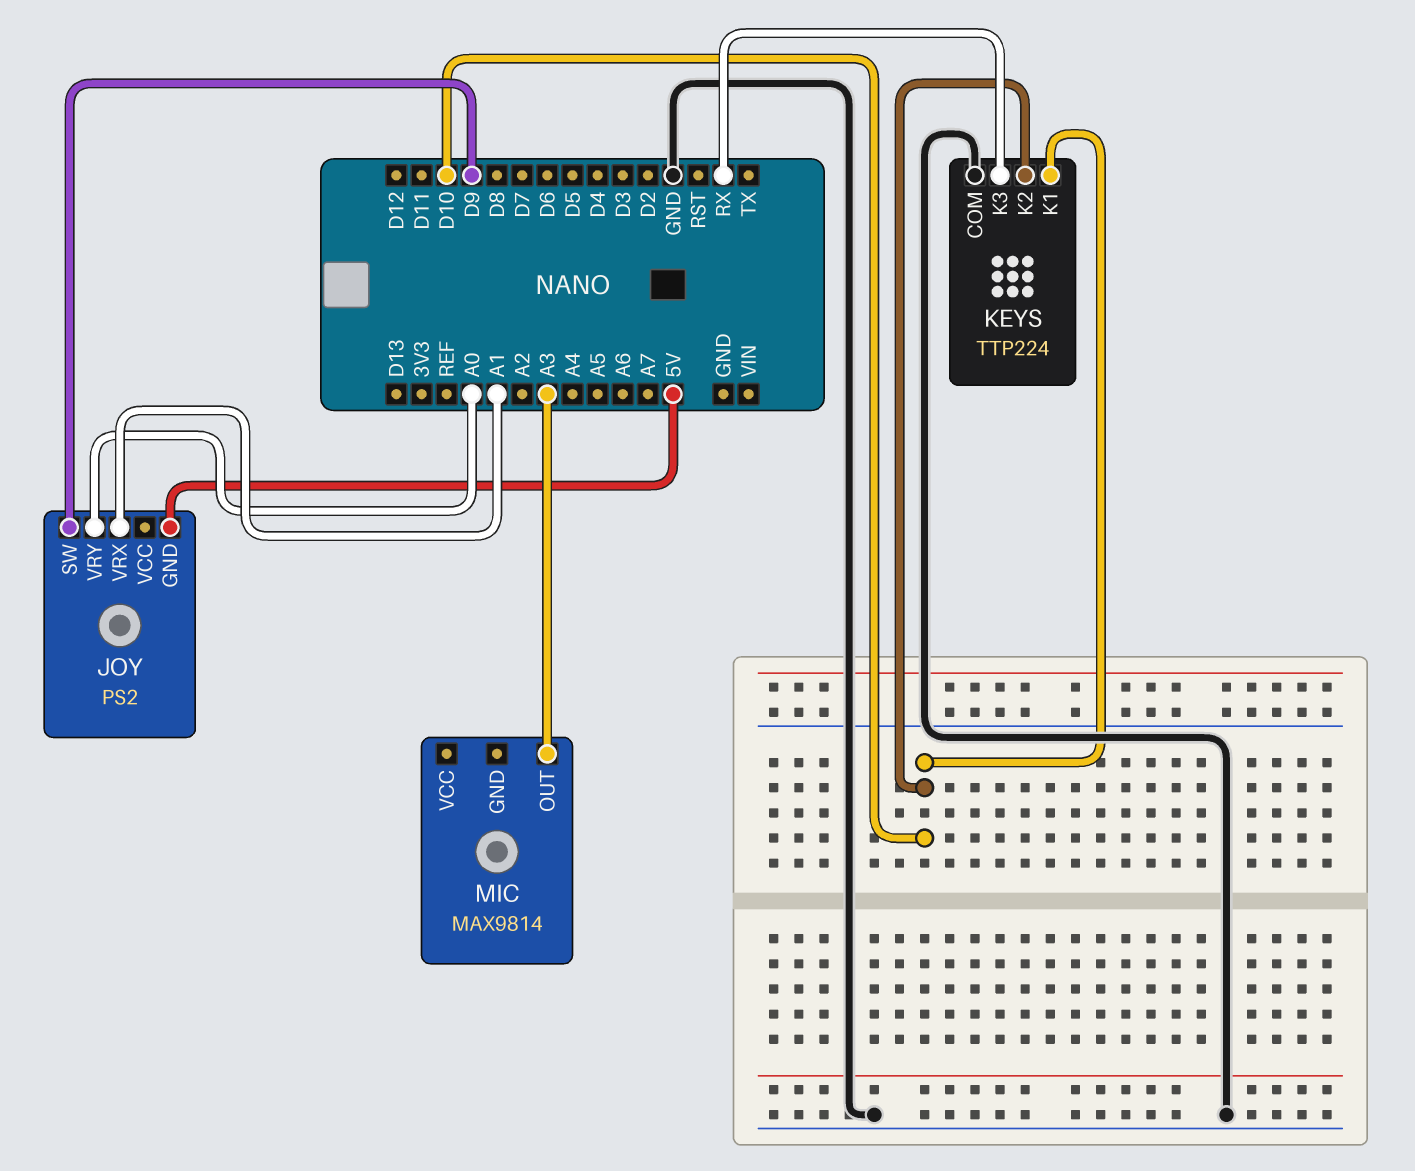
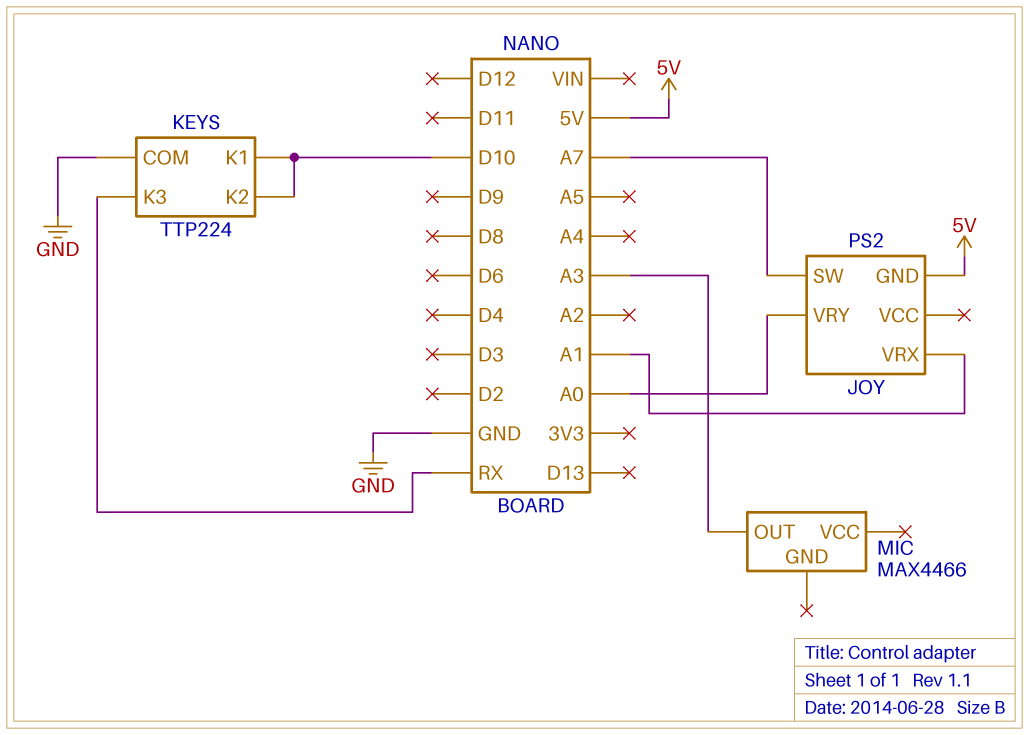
JOY pin SW: D9 -> A7
MIC: MAX9814 -> MAX4466

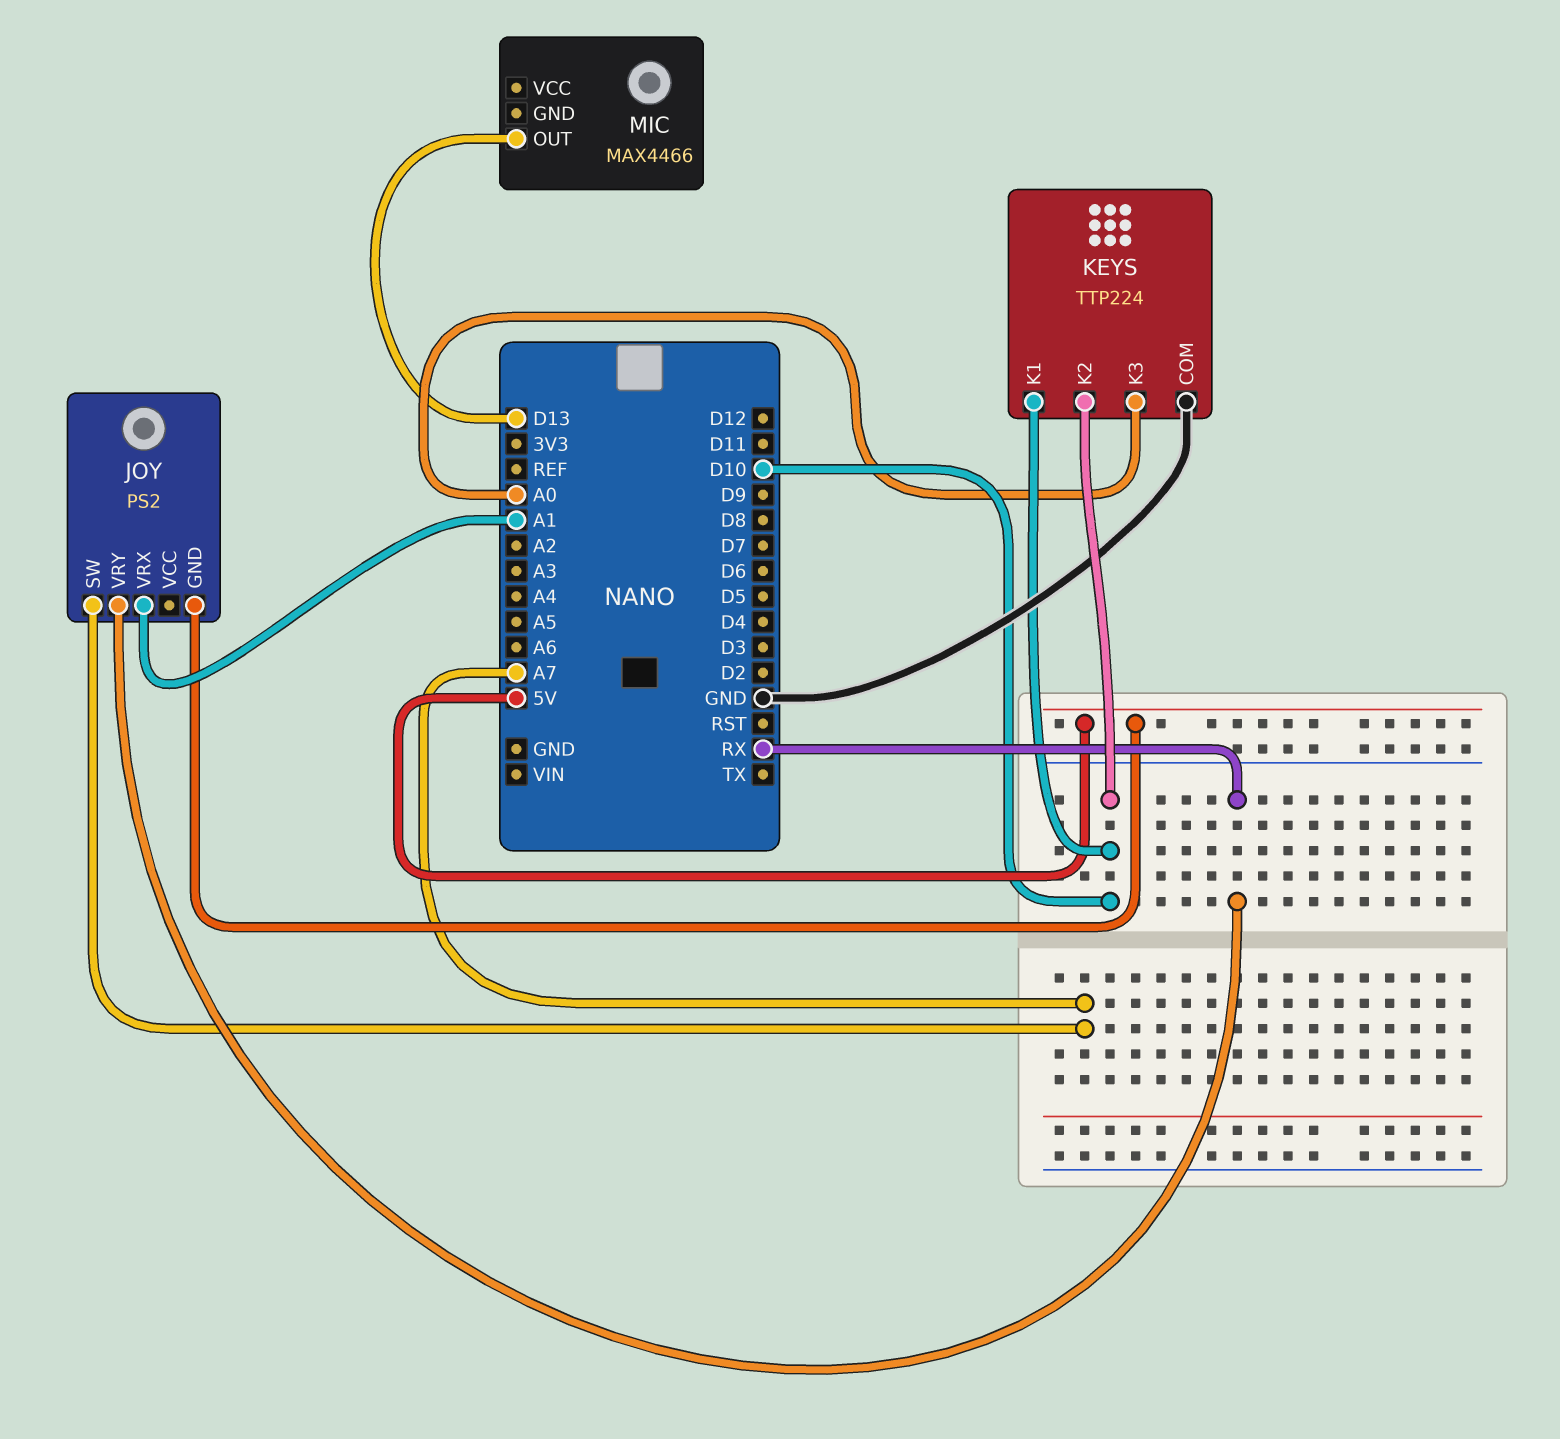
JOY pin VRY: A0 -> RX
KEYS pin K3: RX -> A0
MIC pin OUT: A3 -> D13

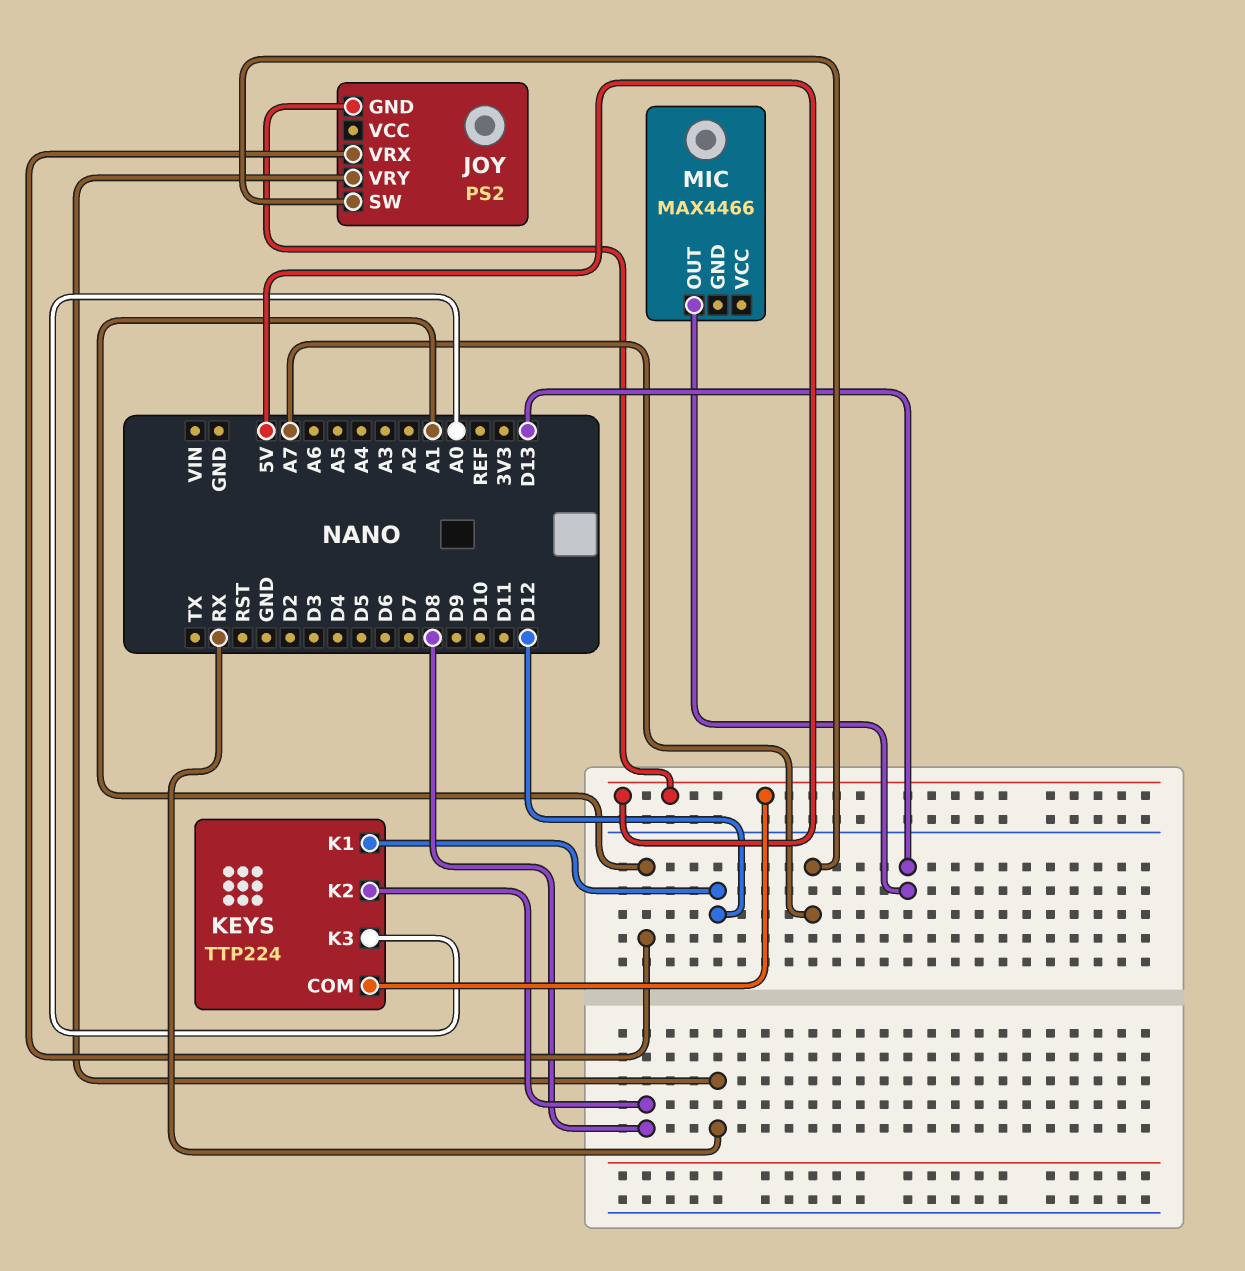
KEYS pin COM: GND -> 5V
KEYS pin K1: D10 -> D12
KEYS pin K2: D10 -> D8

